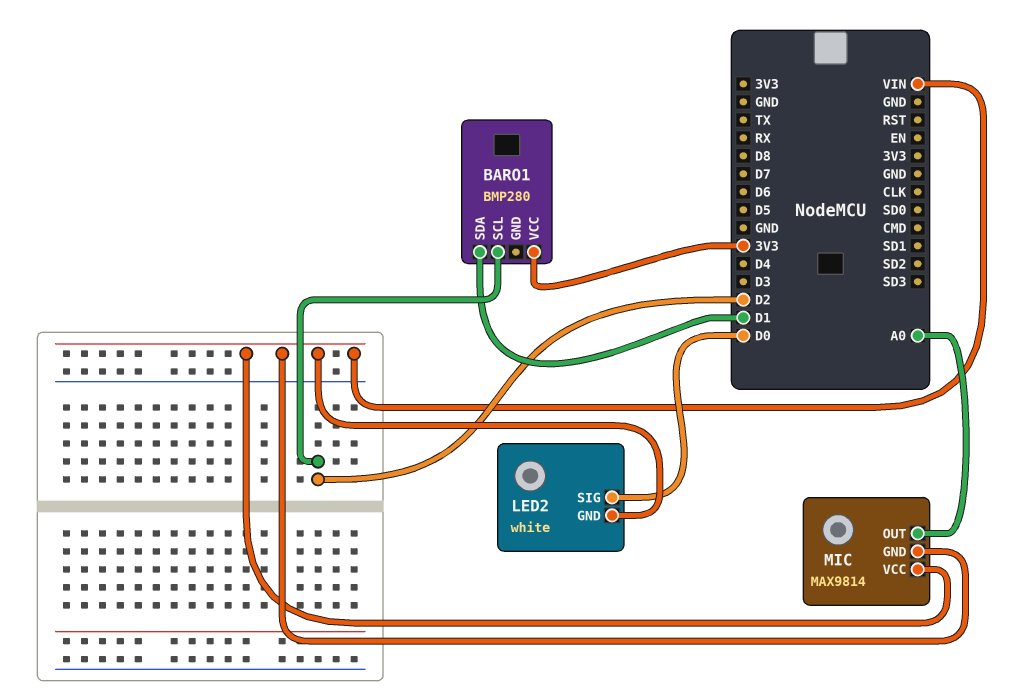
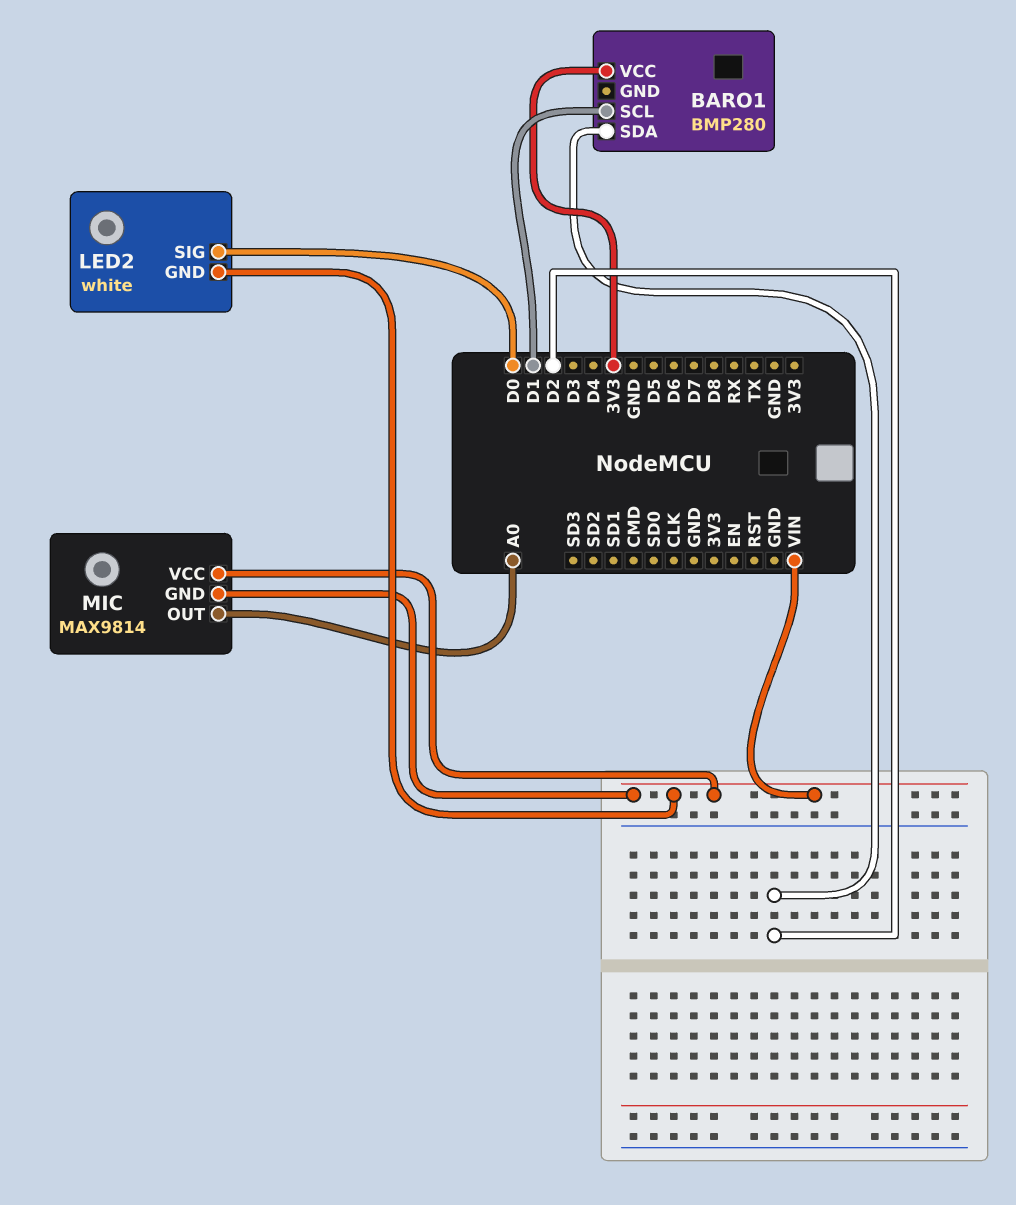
BARO1 pin SCL: D2 -> D1
BARO1 pin SDA: D1 -> D2

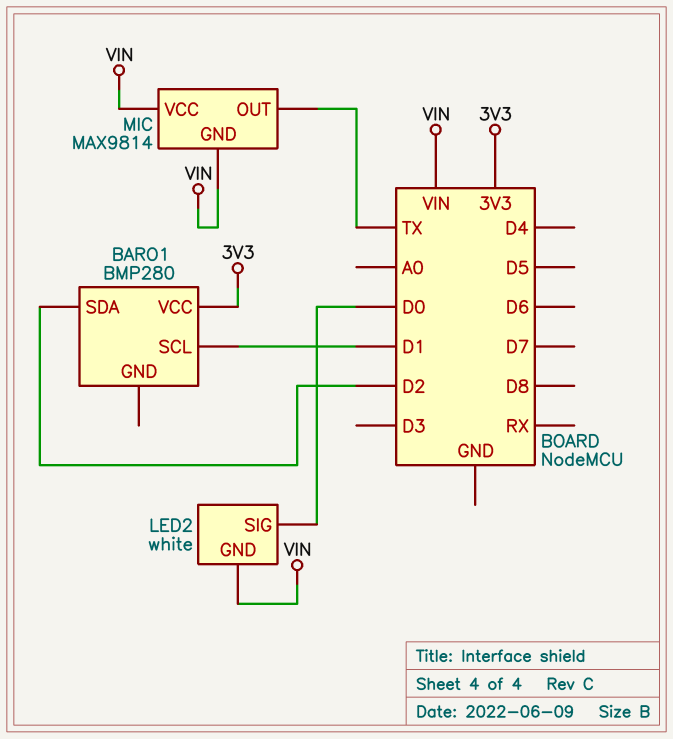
MIC pin OUT: A0 -> TX

